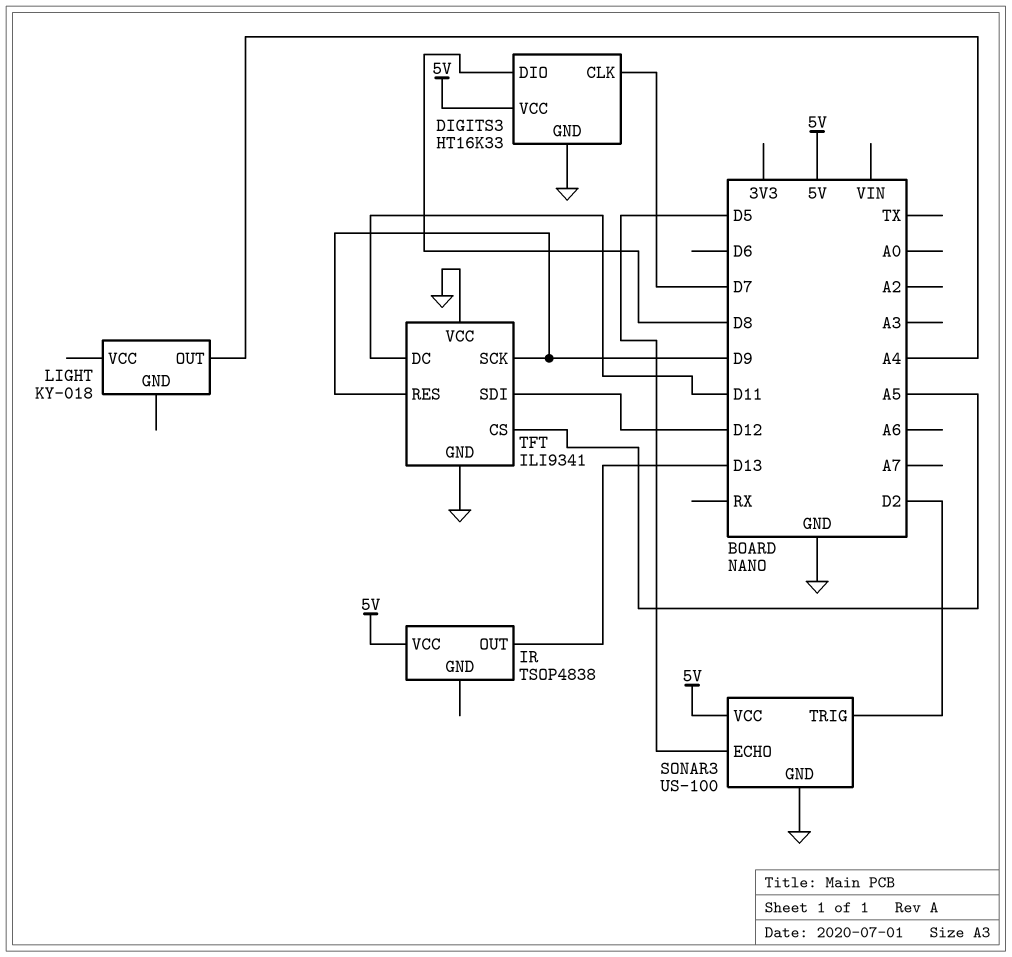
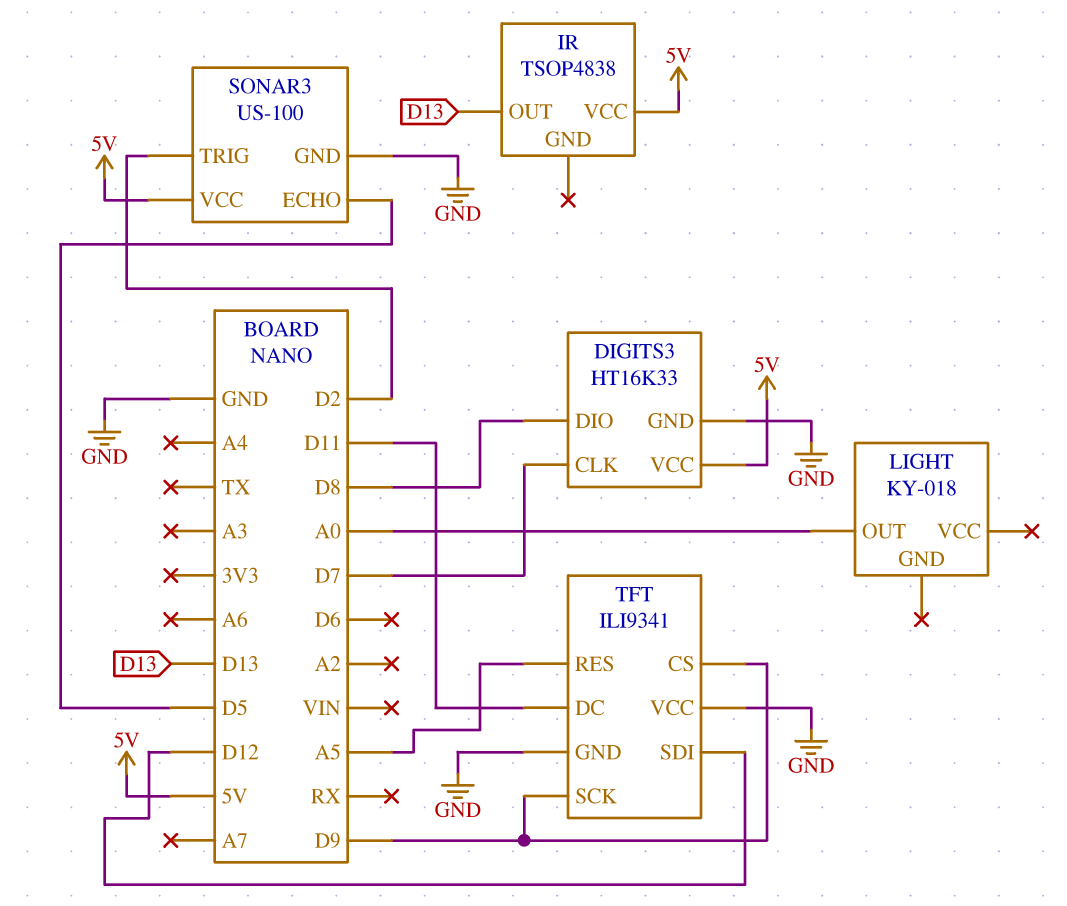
LIGHT pin OUT: A4 -> A0
TFT pin CS: A5 -> D9
TFT pin RES: D9 -> A5

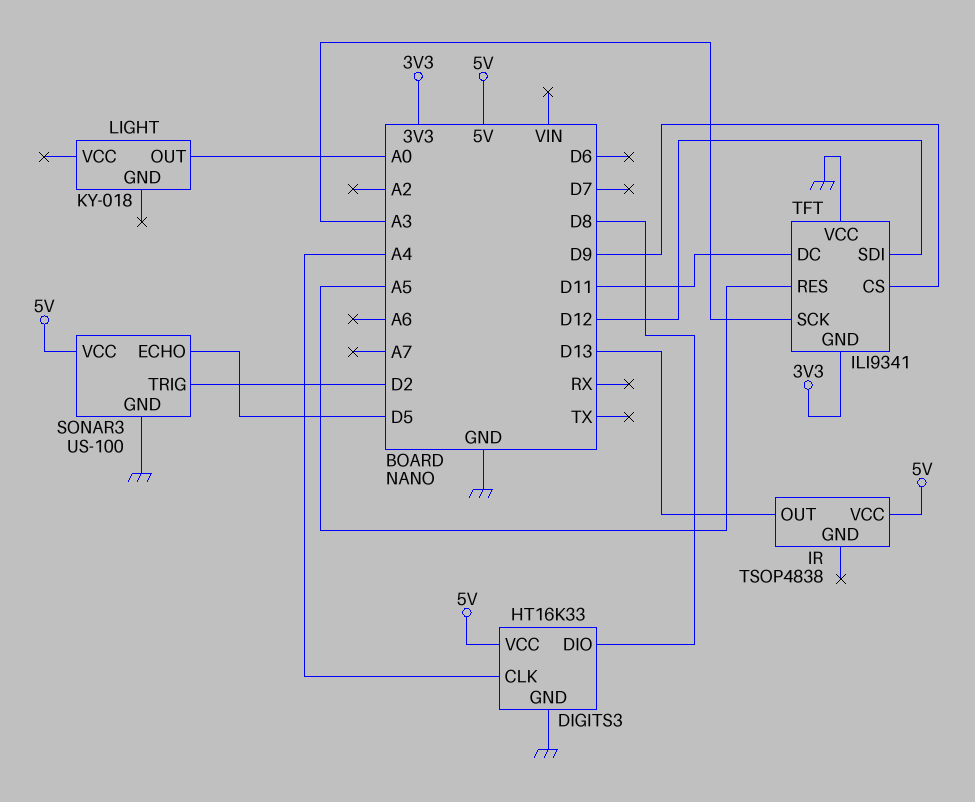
DIGITS3 pin CLK: D7 -> A4
TFT pin GND: GND -> 3V3
TFT pin SCK: D9 -> A3

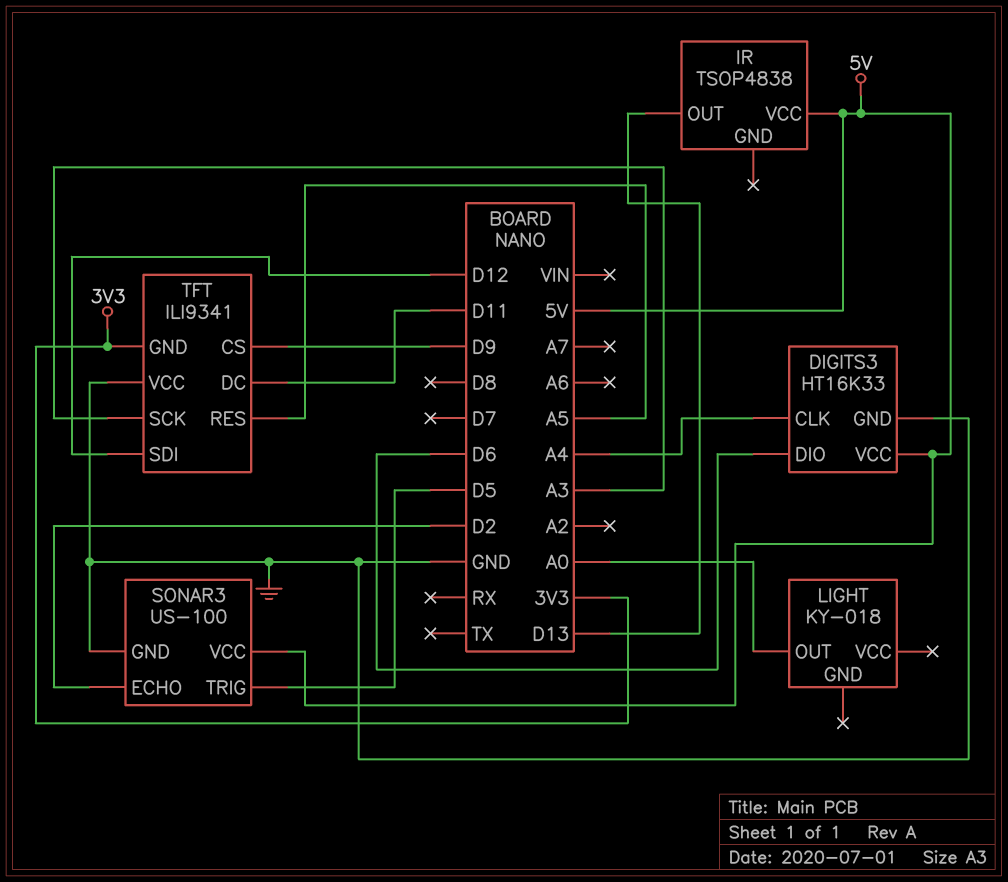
DIGITS3 pin DIO: D8 -> D6
SONAR3 pin ECHO: D5 -> D2
SONAR3 pin TRIG: D2 -> D5

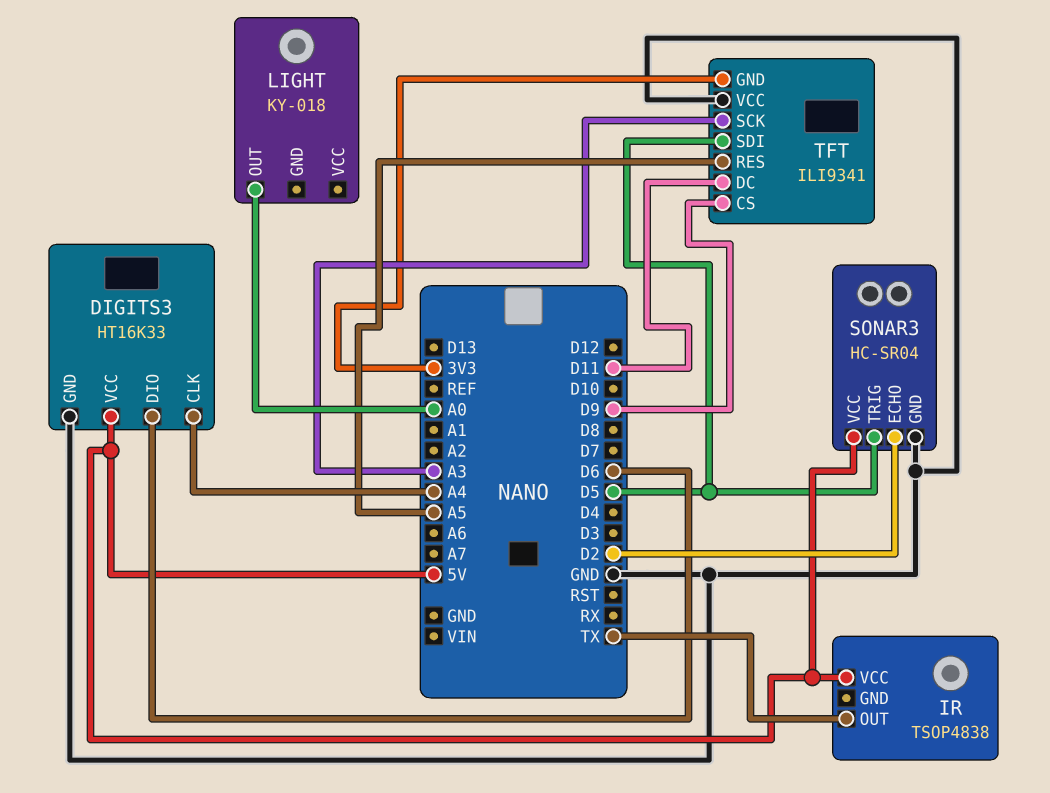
IR pin OUT: D13 -> TX
SONAR3: US-100 -> HC-SR04
TFT pin SDI: D12 -> D5

